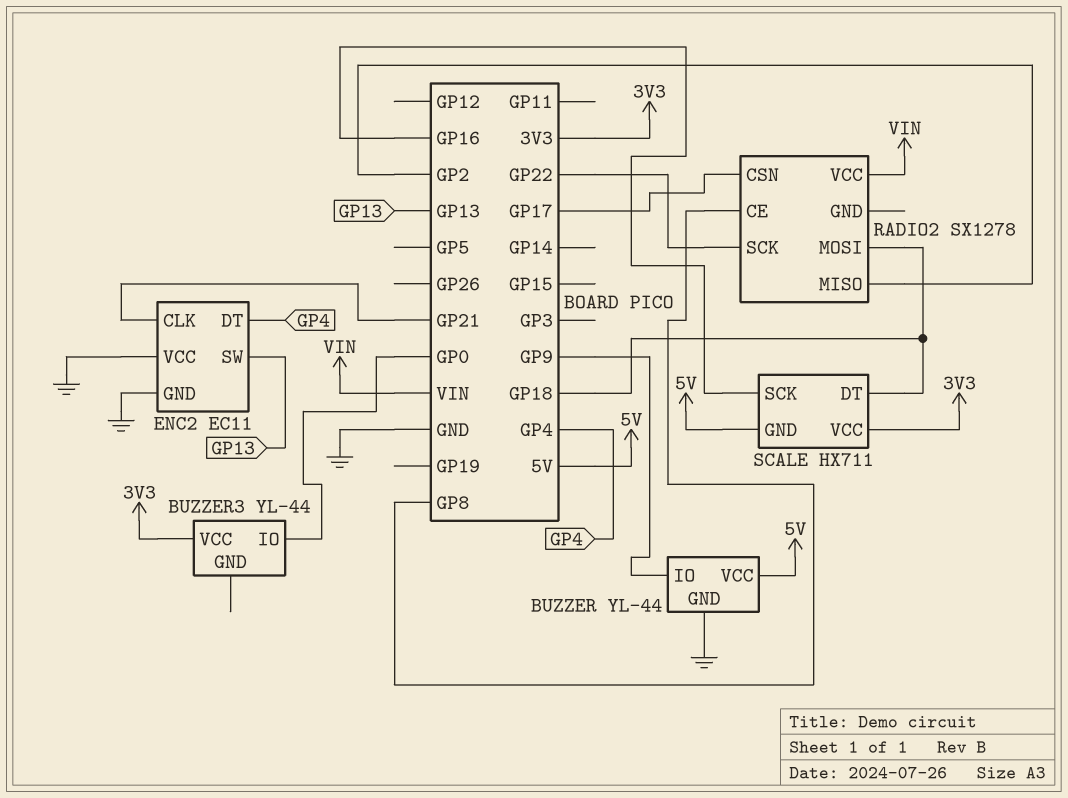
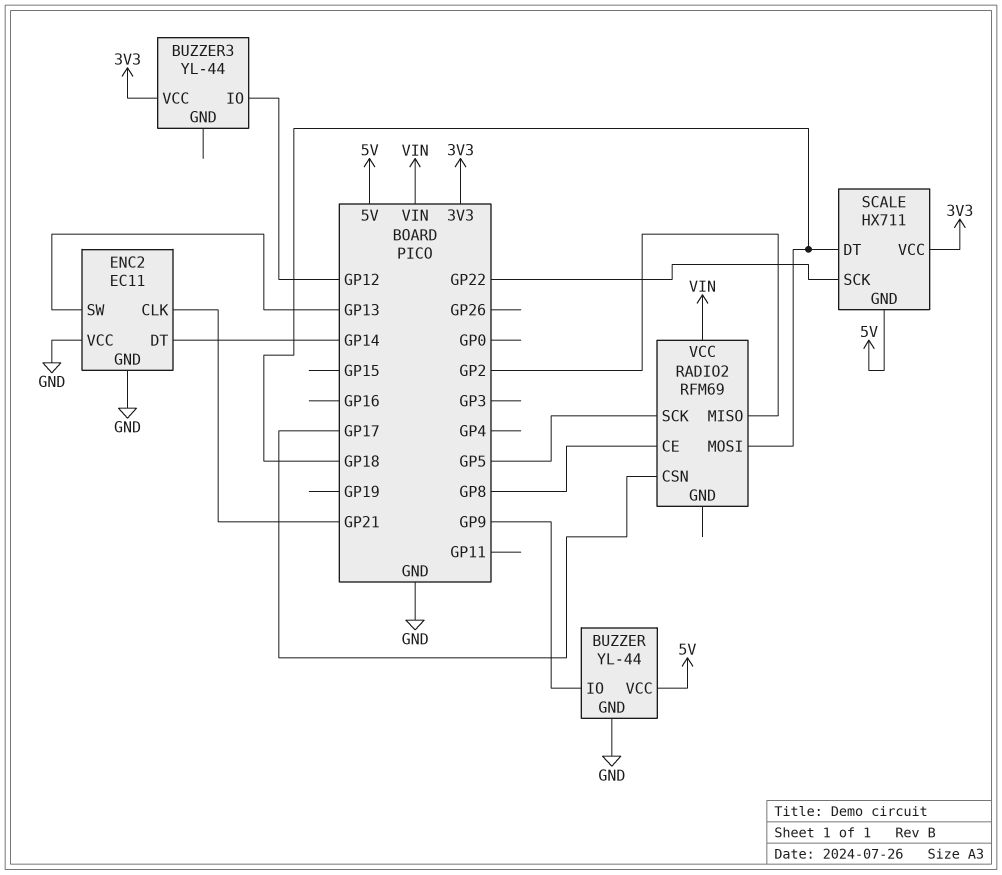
BUZZER3 pin IO: GP0 -> GP12
ENC2 pin DT: GP4 -> GP14
RADIO2: SX1278 -> RFM69
RADIO2 pin SCK: GP22 -> GP5
SCALE pin SCK: GP16 -> GP22

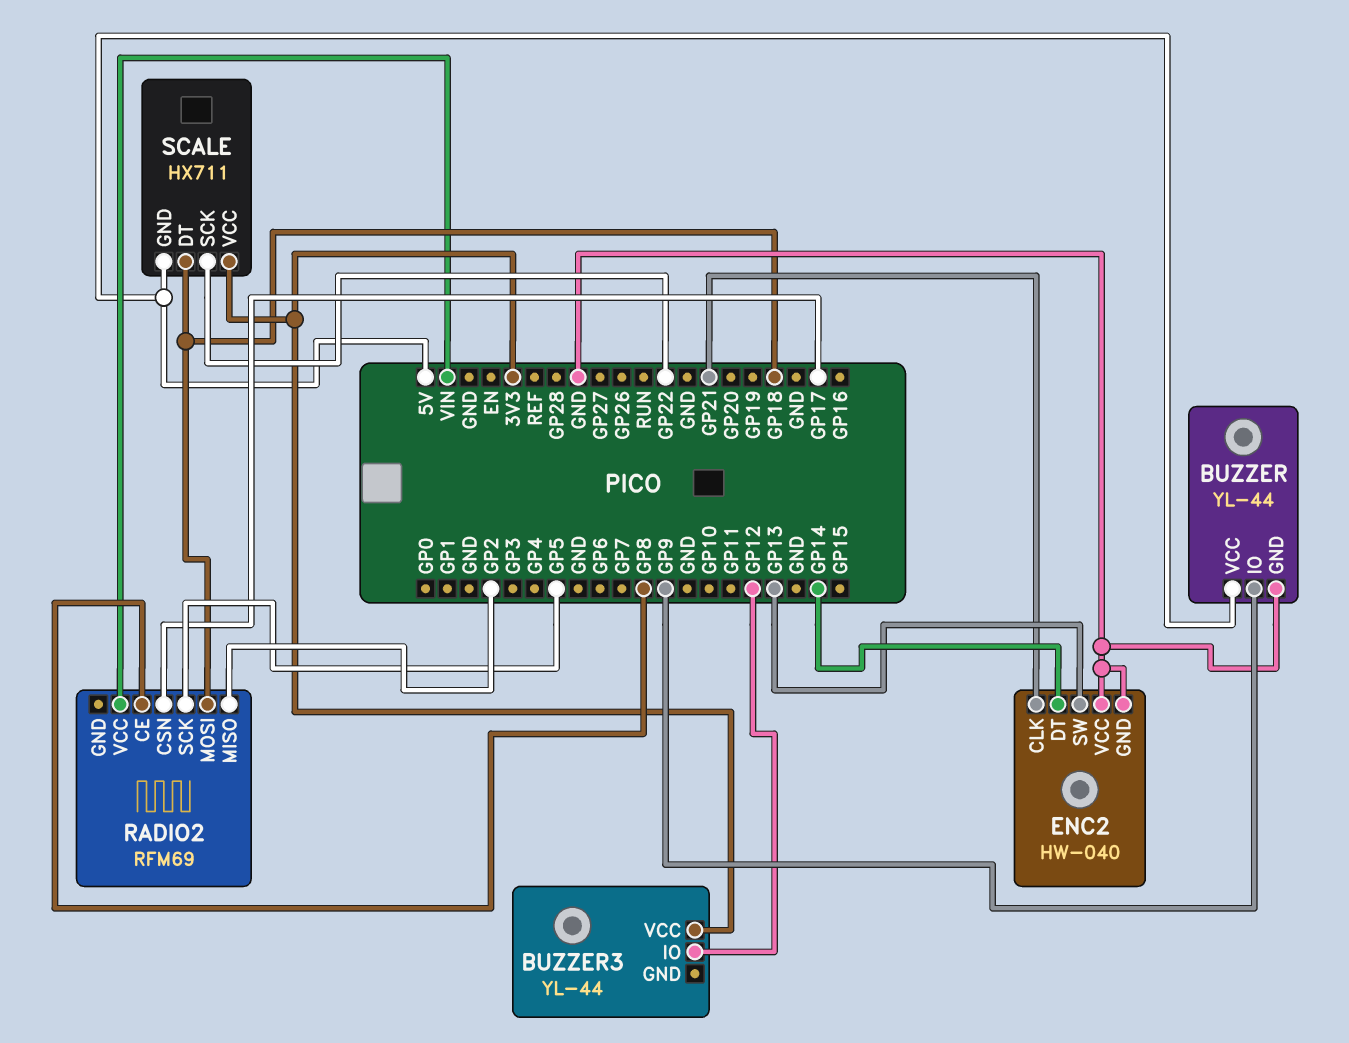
ENC2: EC11 -> HW-040

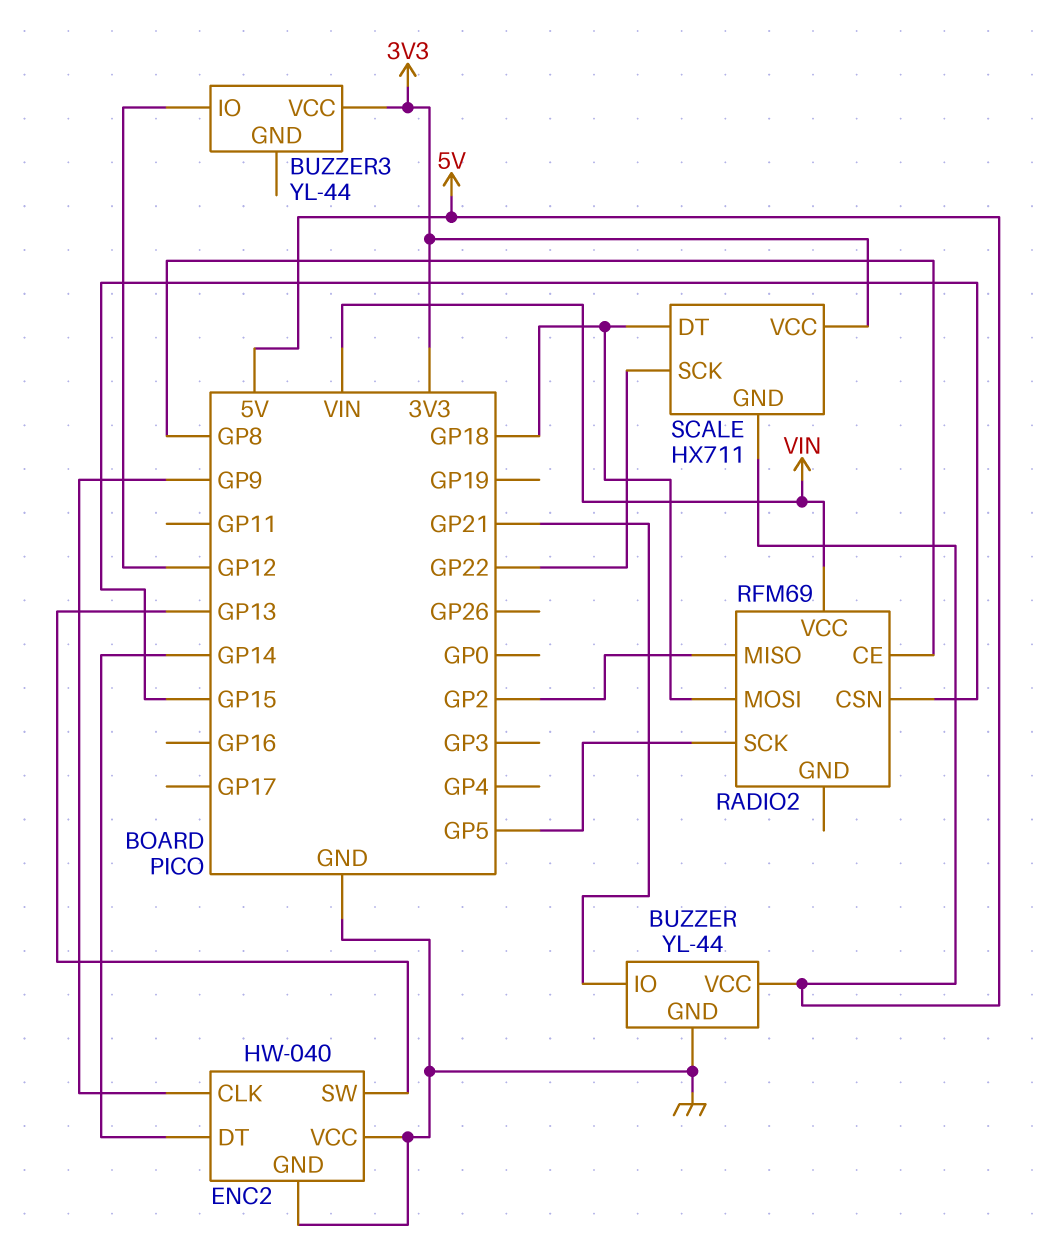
BUZZER pin IO: GP9 -> GP21
ENC2 pin CLK: GP21 -> GP9
RADIO2 pin CSN: GP17 -> GP15

